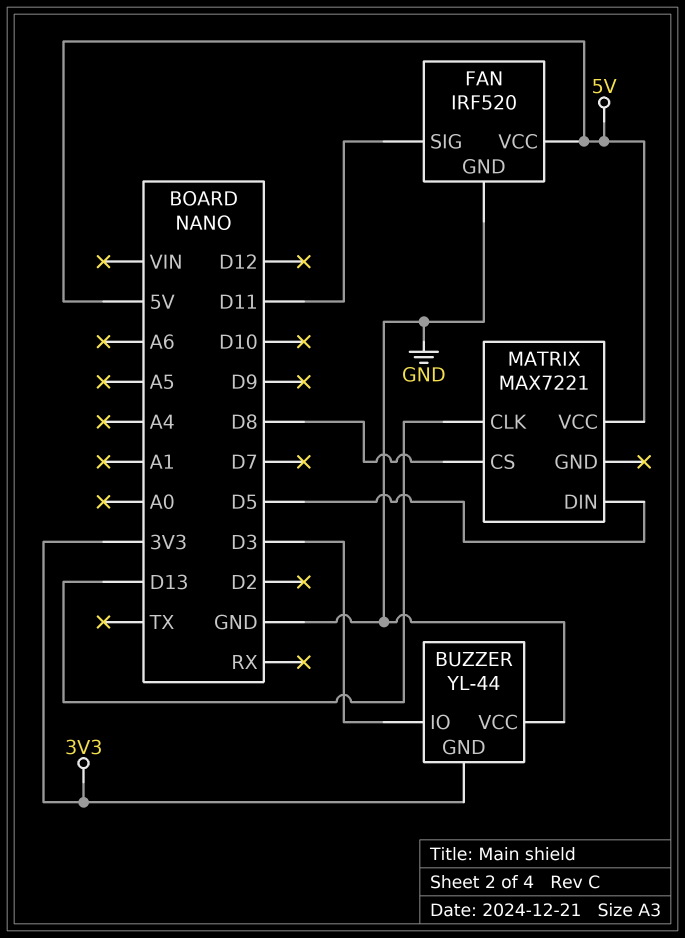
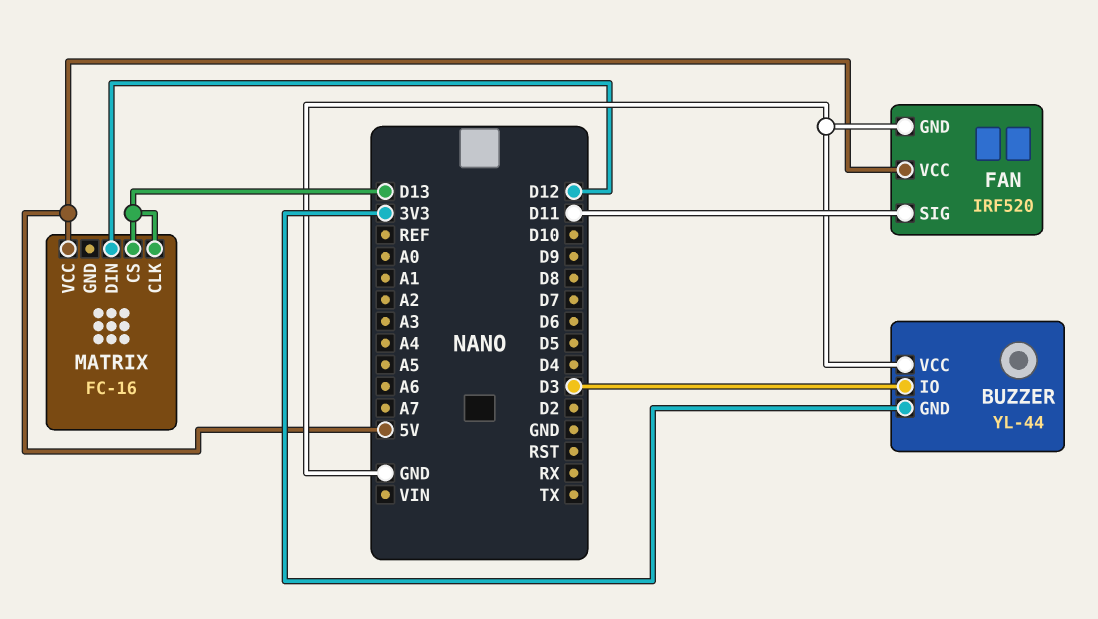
MATRIX: MAX7221 -> FC-16
MATRIX pin CS: D8 -> D13
MATRIX pin DIN: D5 -> D12

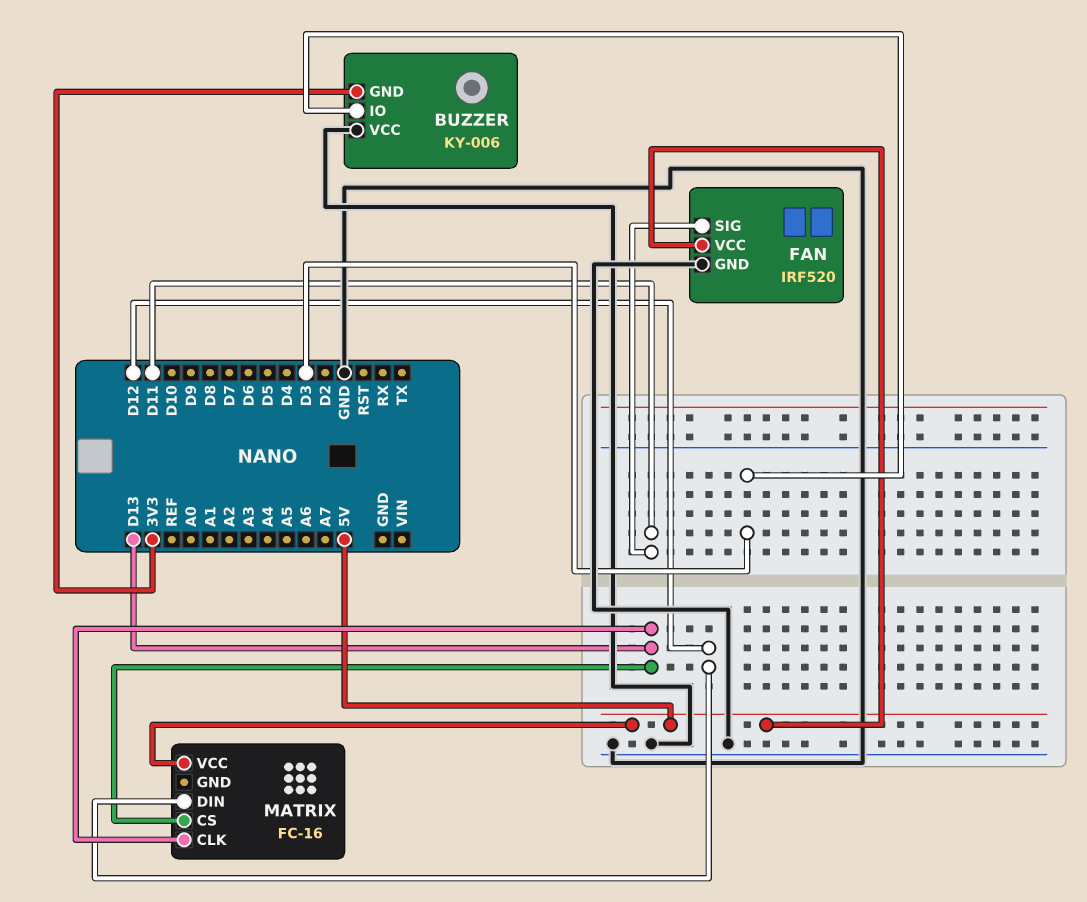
BUZZER: YL-44 -> KY-006

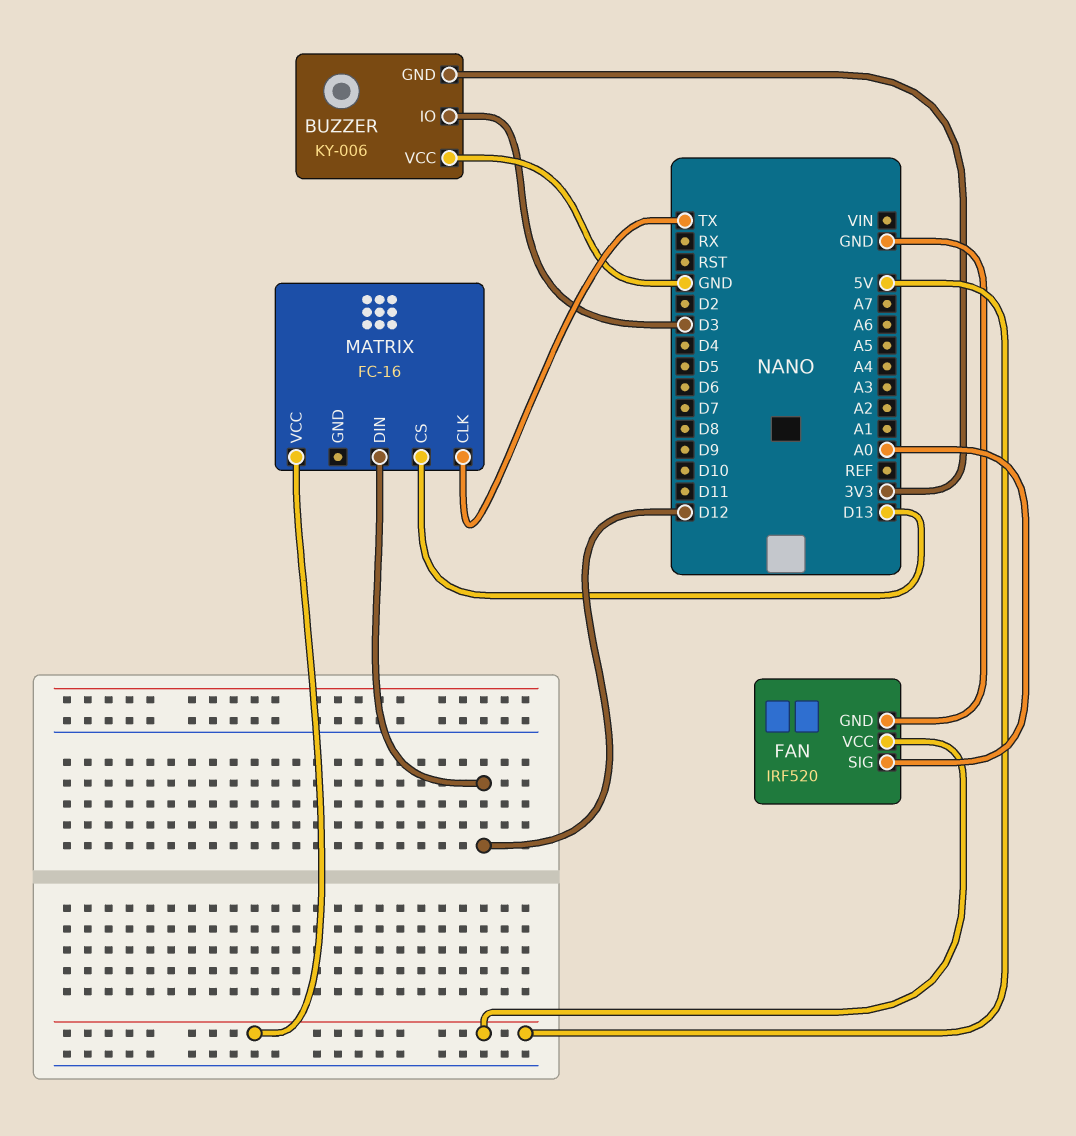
FAN pin SIG: D11 -> A0
MATRIX pin CLK: D13 -> TX

